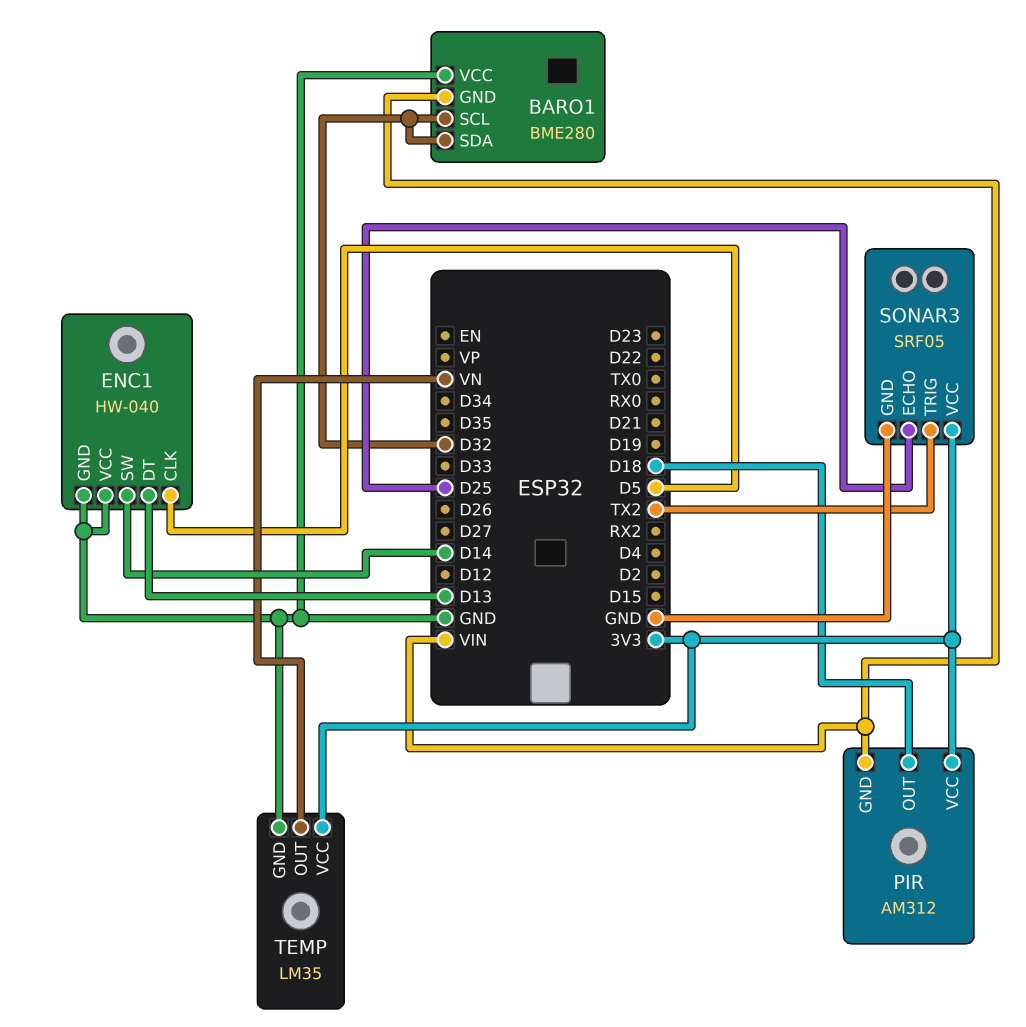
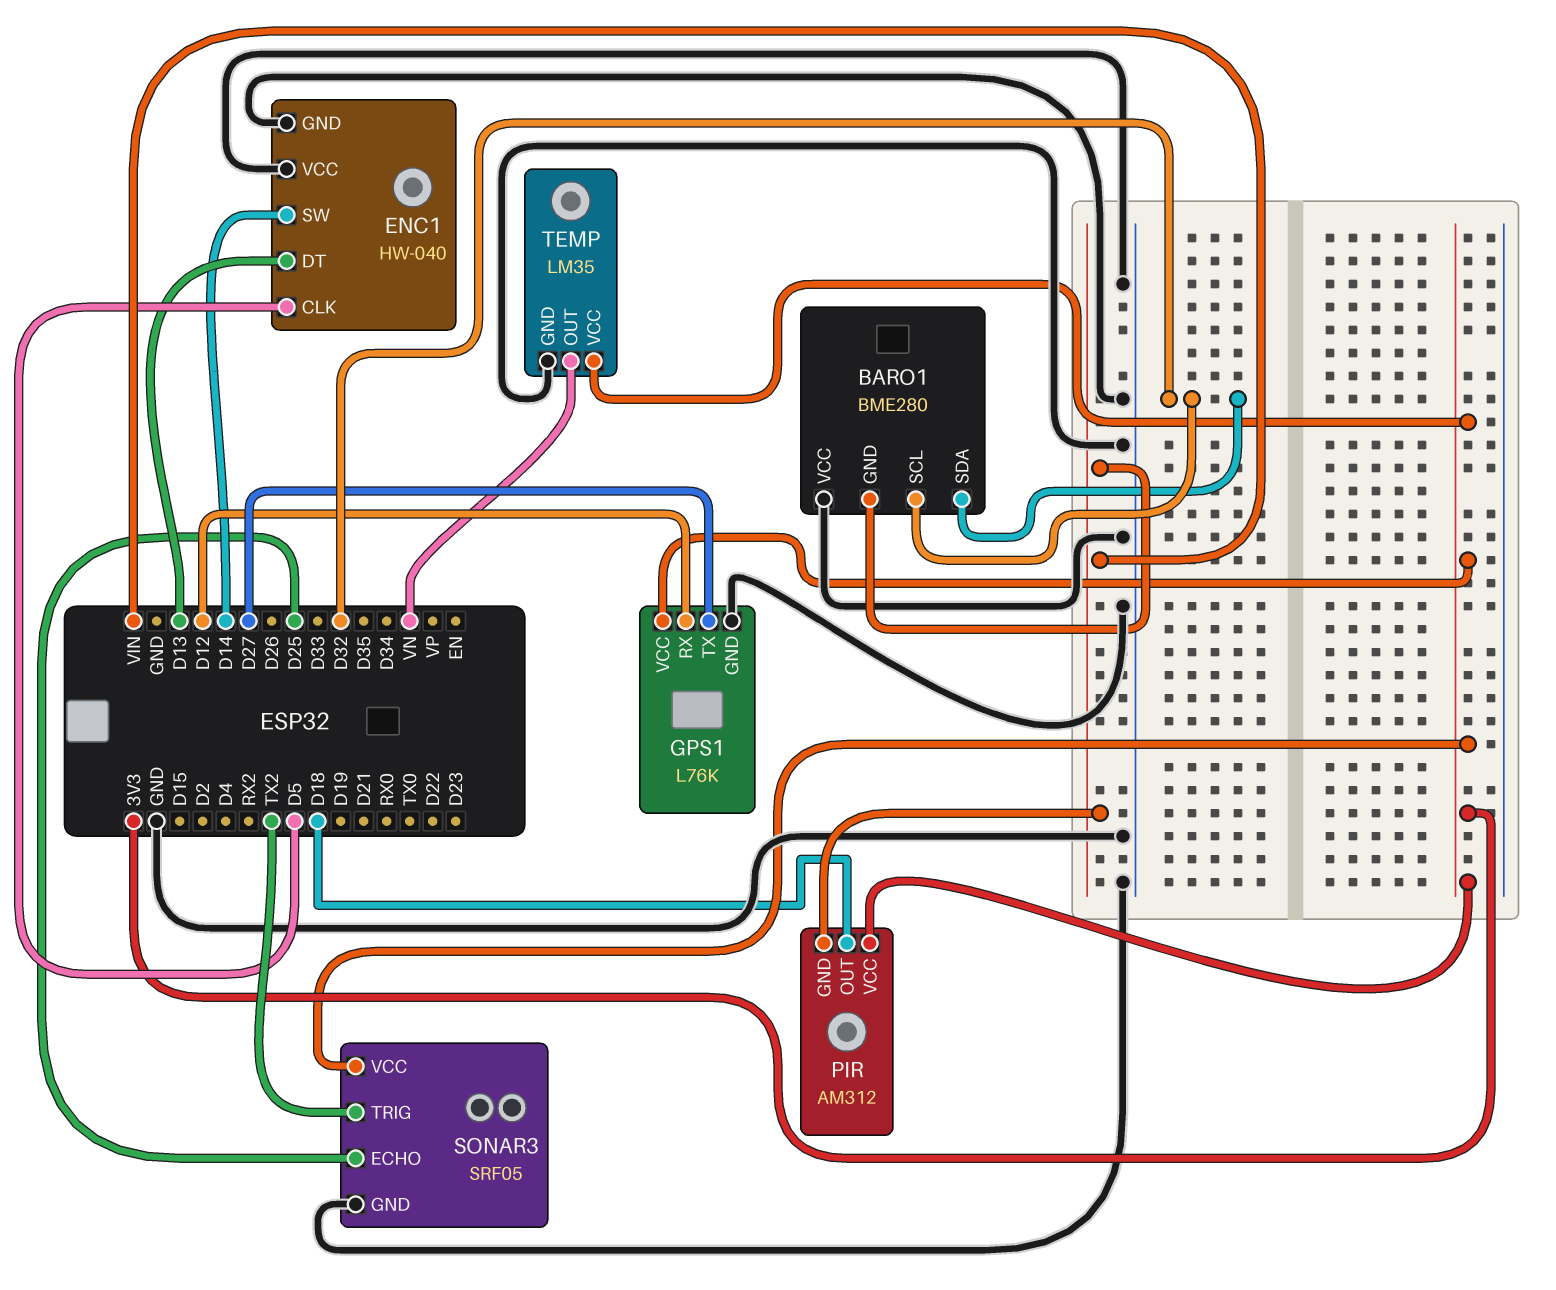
GPS1: none -> L76K
GPS1 pin GND: none -> GND
GPS1 pin RX: none -> D12
GPS1 pin TX: none -> D27
GPS1 pin VCC: none -> 3V3

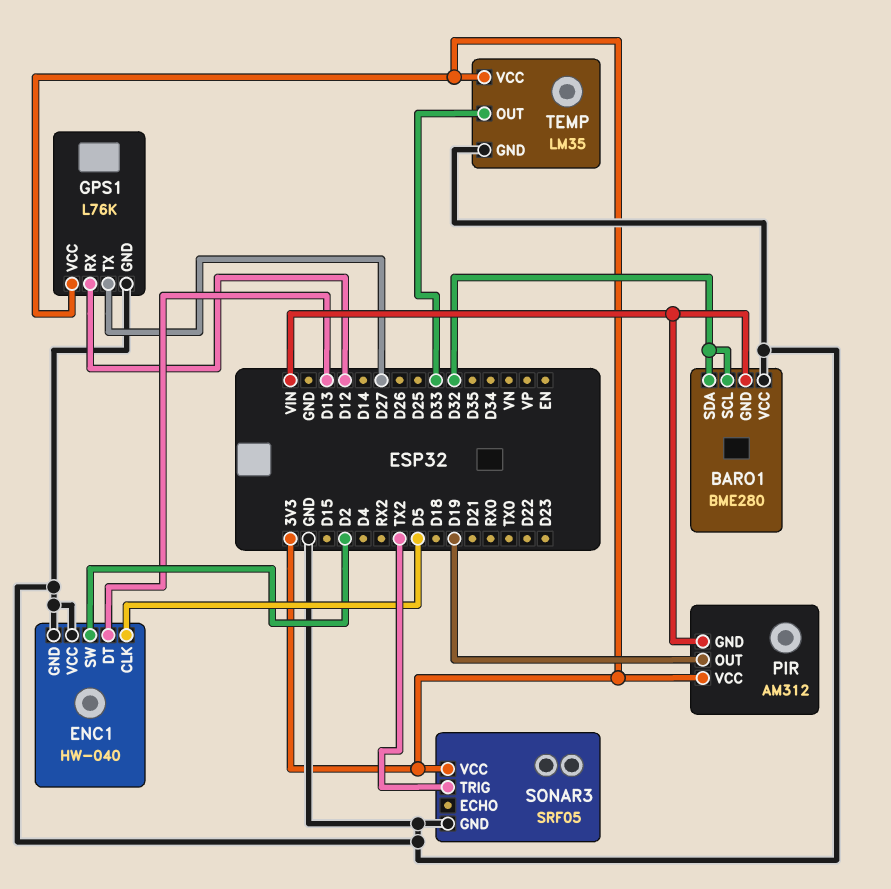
ENC1 pin SW: D14 -> D2
PIR pin OUT: D18 -> D19
SONAR3 pin ECHO: D25 -> none
TEMP pin OUT: VN -> D33

